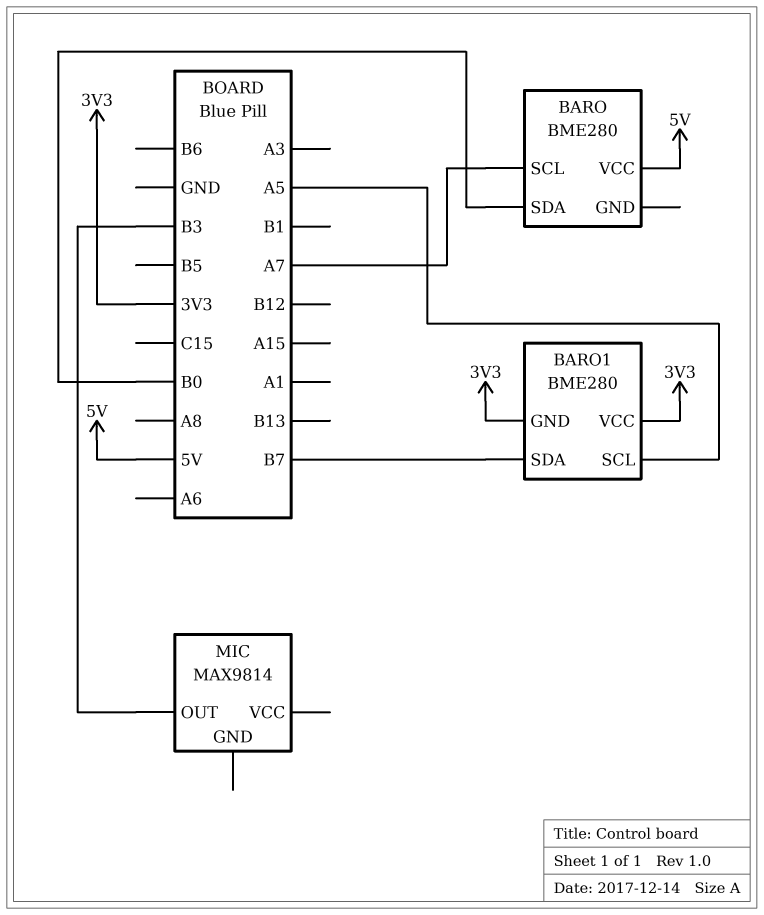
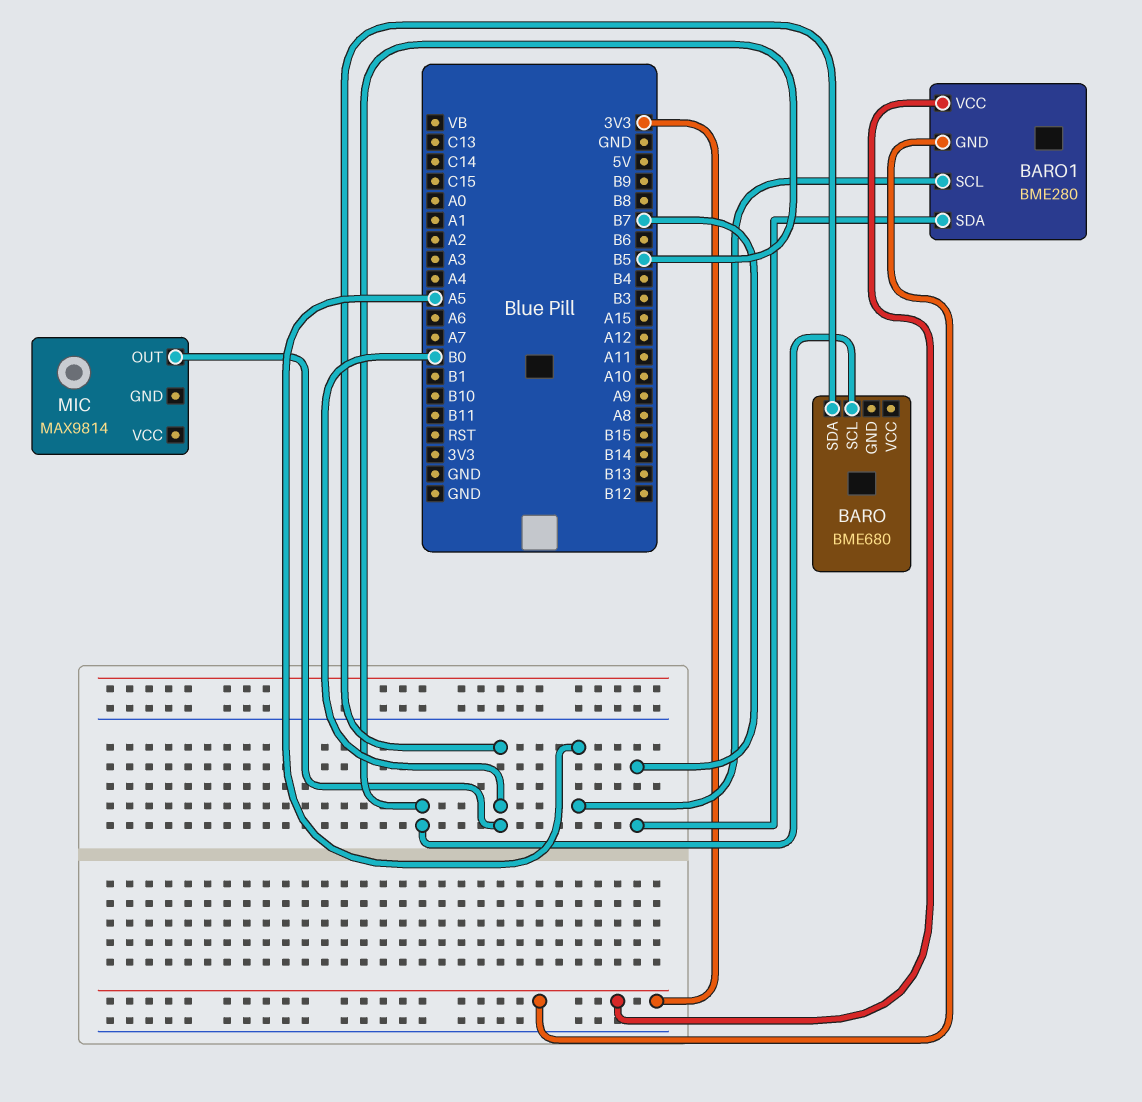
BARO: BME280 -> BME680
BARO pin SCL: A7 -> B5
BARO pin VCC: 5V -> none
MIC pin OUT: B3 -> B0

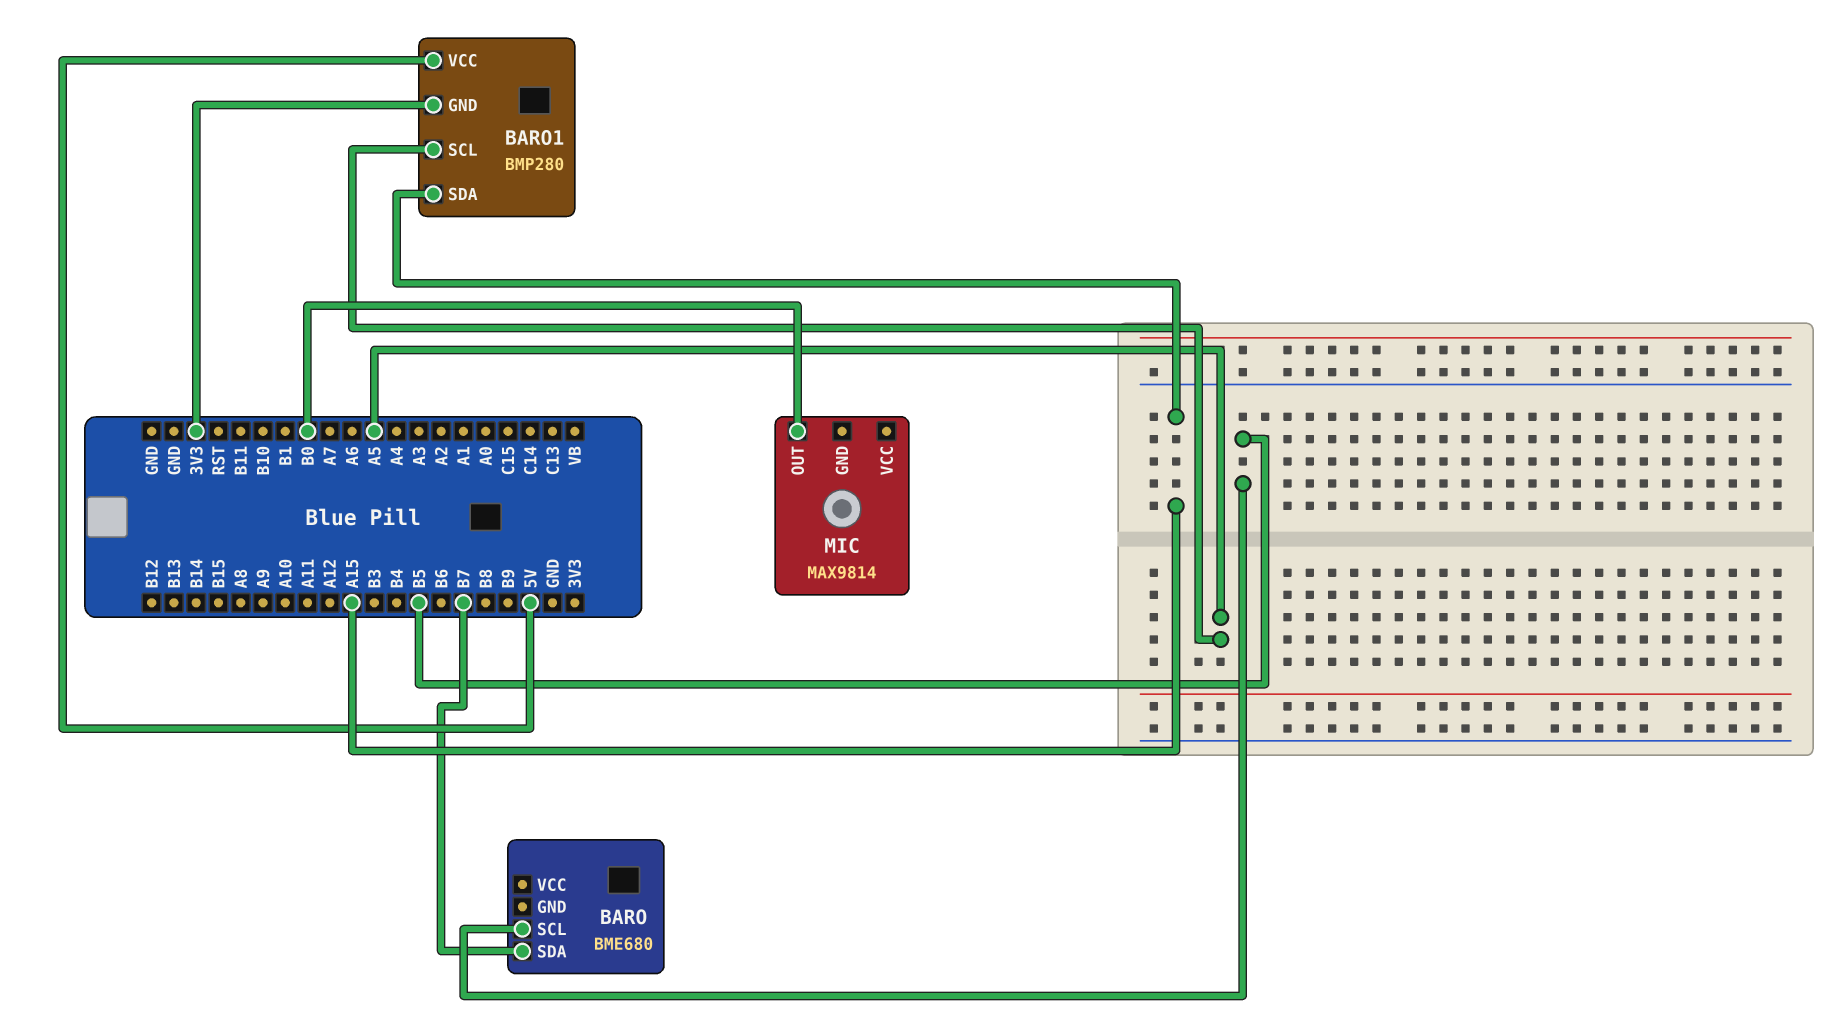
BARO pin SDA: B0 -> B7
BARO1: BME280 -> BMP280
BARO1 pin SDA: B7 -> A15
BARO1 pin VCC: 3V3 -> 5V

